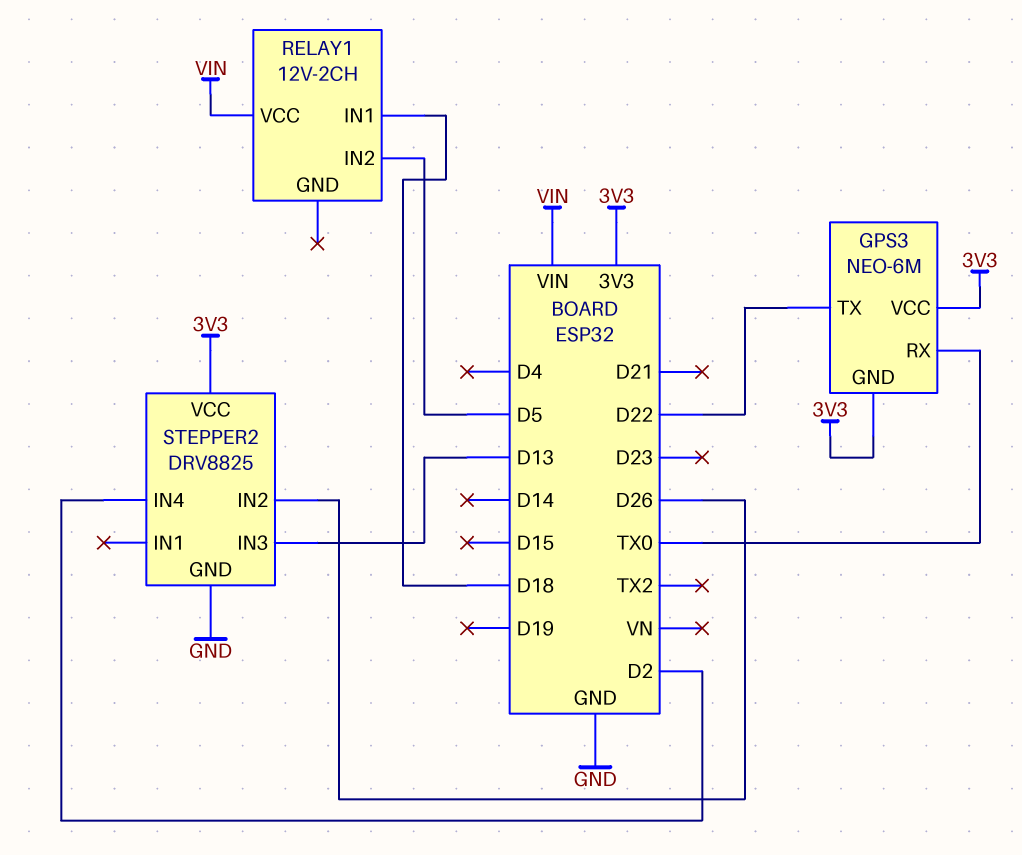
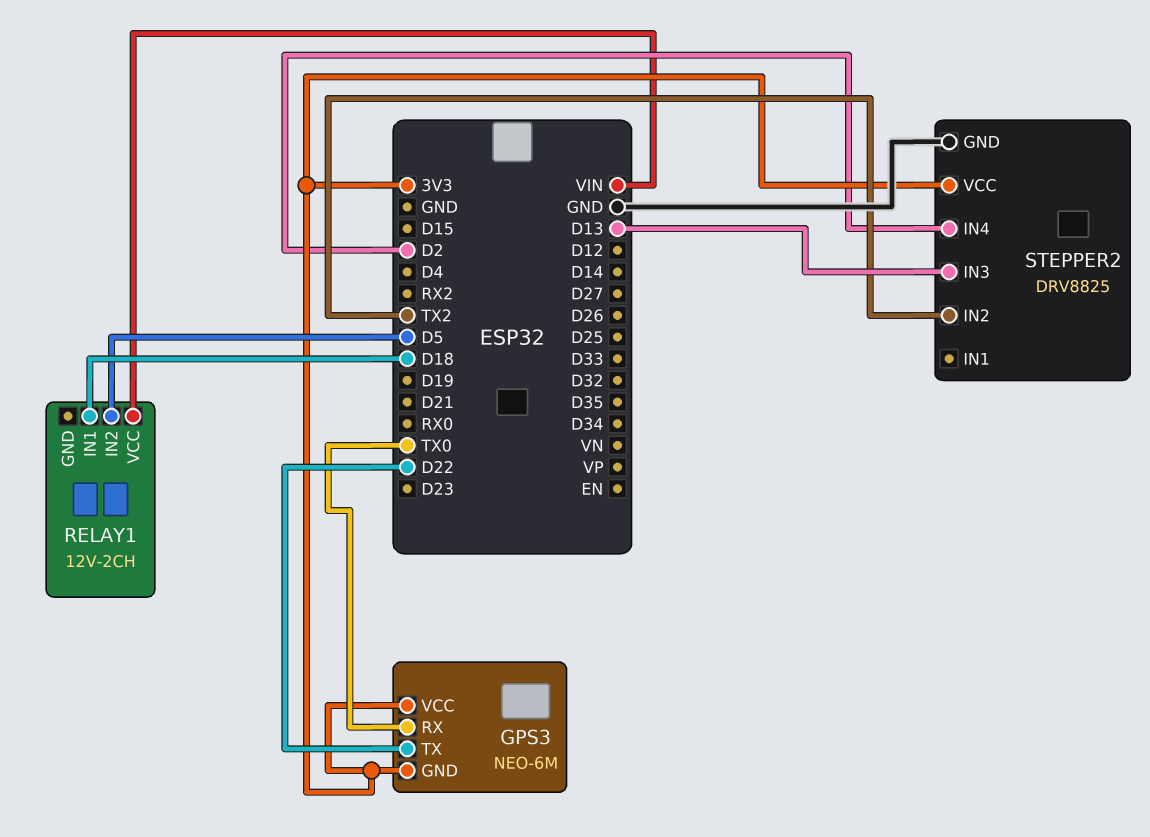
STEPPER2 pin IN2: D26 -> TX2

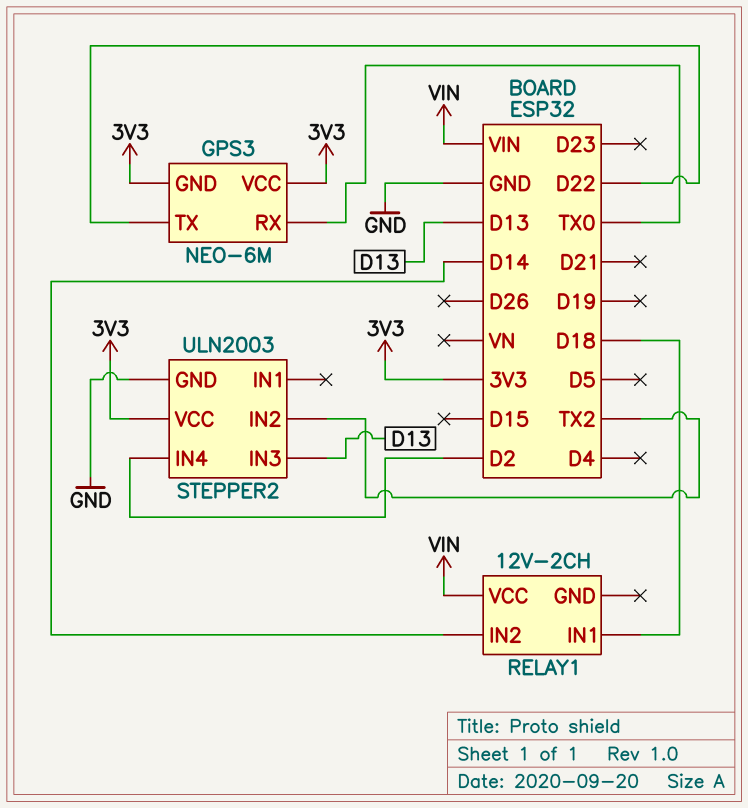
RELAY1 pin IN2: D5 -> D14
STEPPER2: DRV8825 -> ULN2003

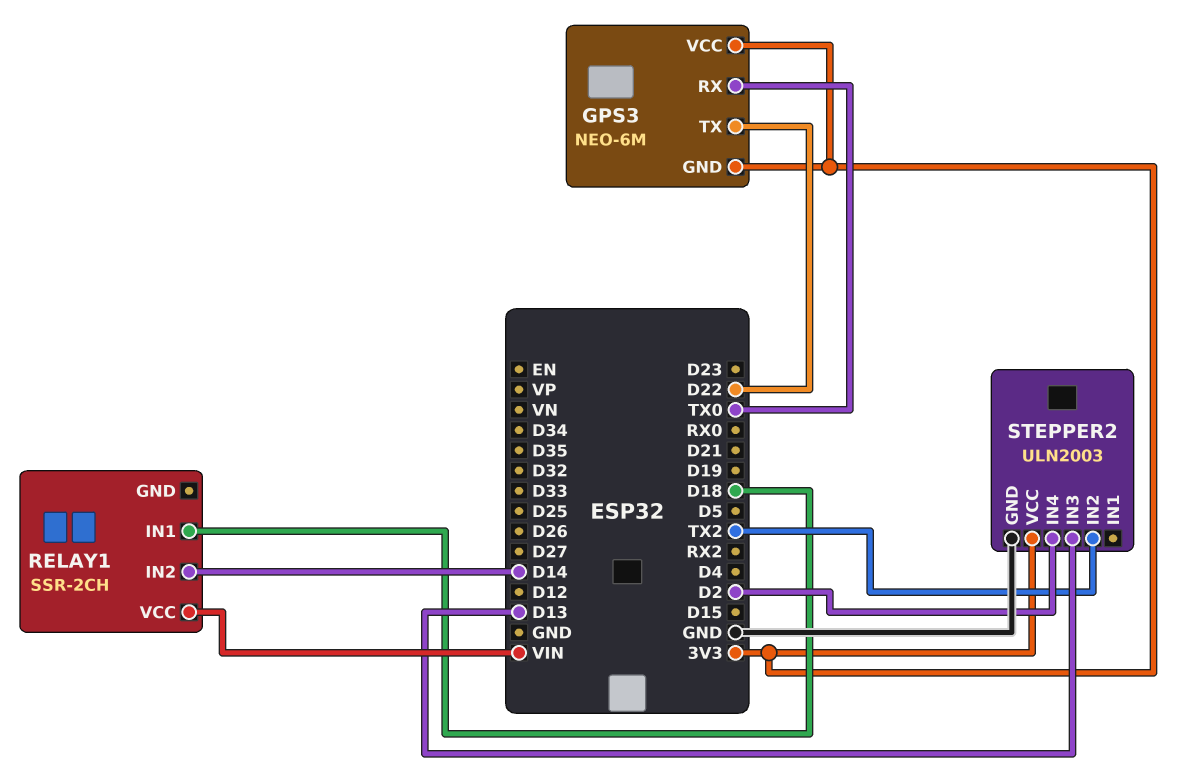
RELAY1: 12V-2CH -> SSR-2CH

